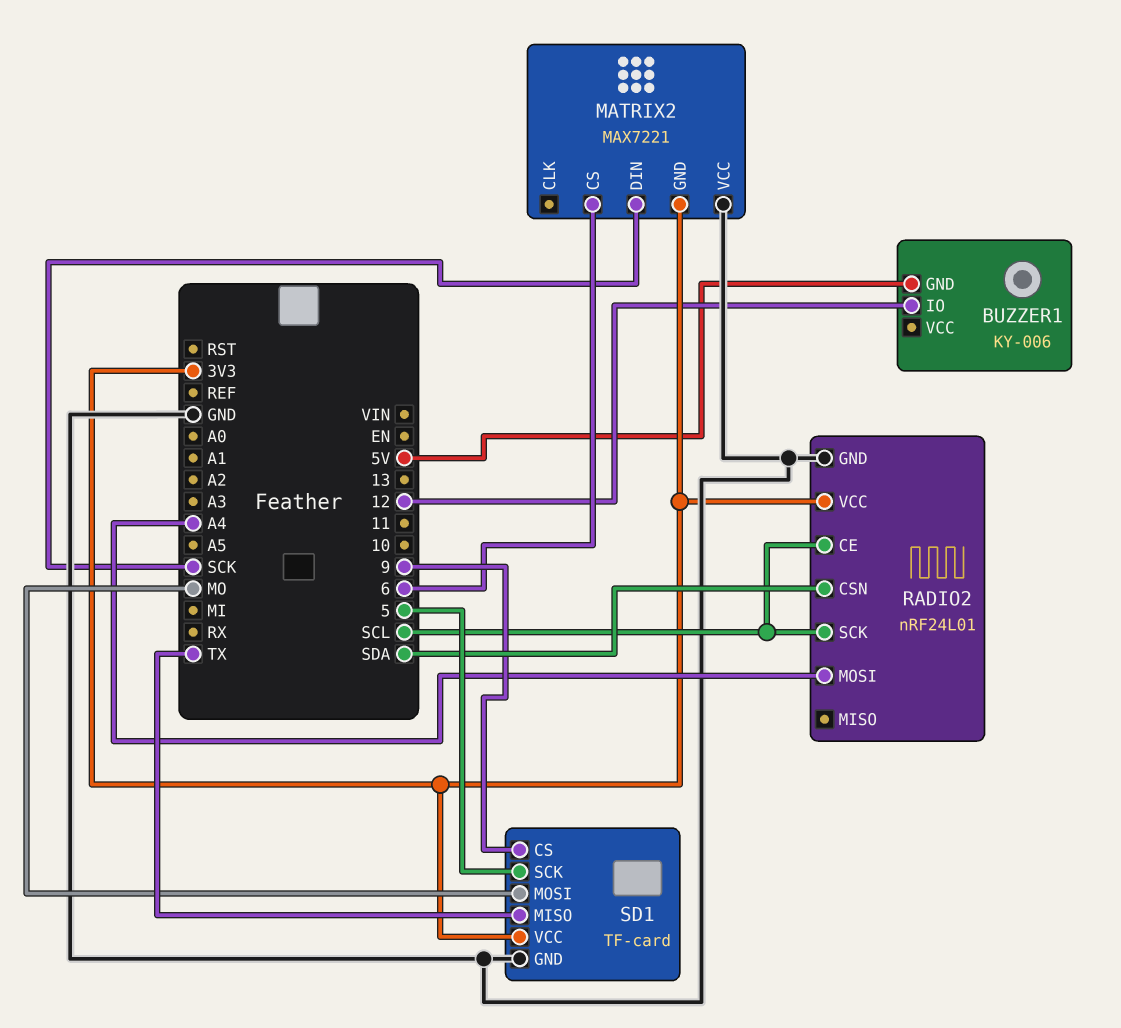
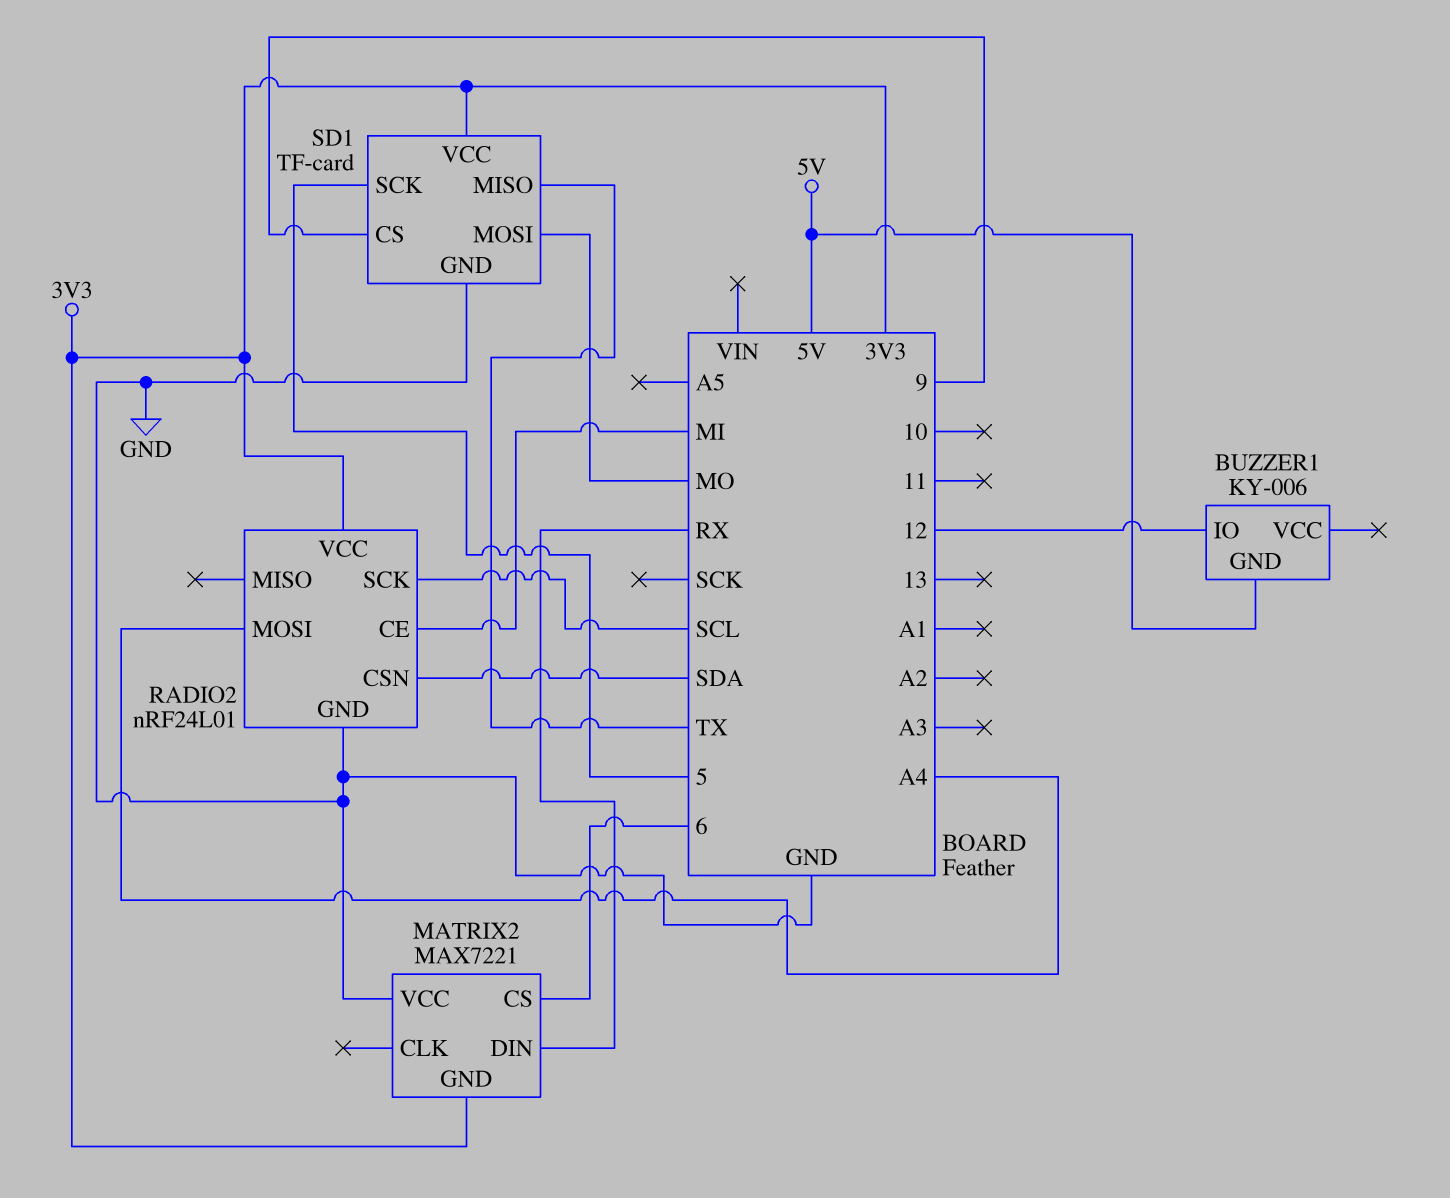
MATRIX2 pin DIN: SCK -> RX
RADIO2 pin CE: SCL -> MI

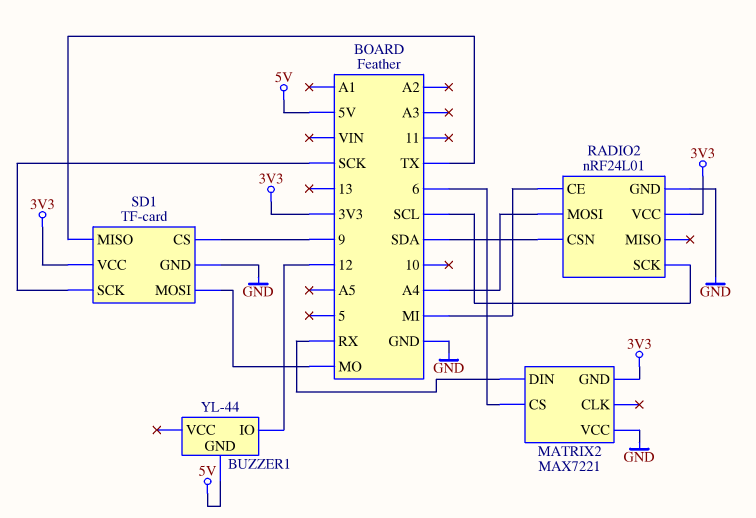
BUZZER1: KY-006 -> YL-44
SD1 pin SCK: 5 -> SCK

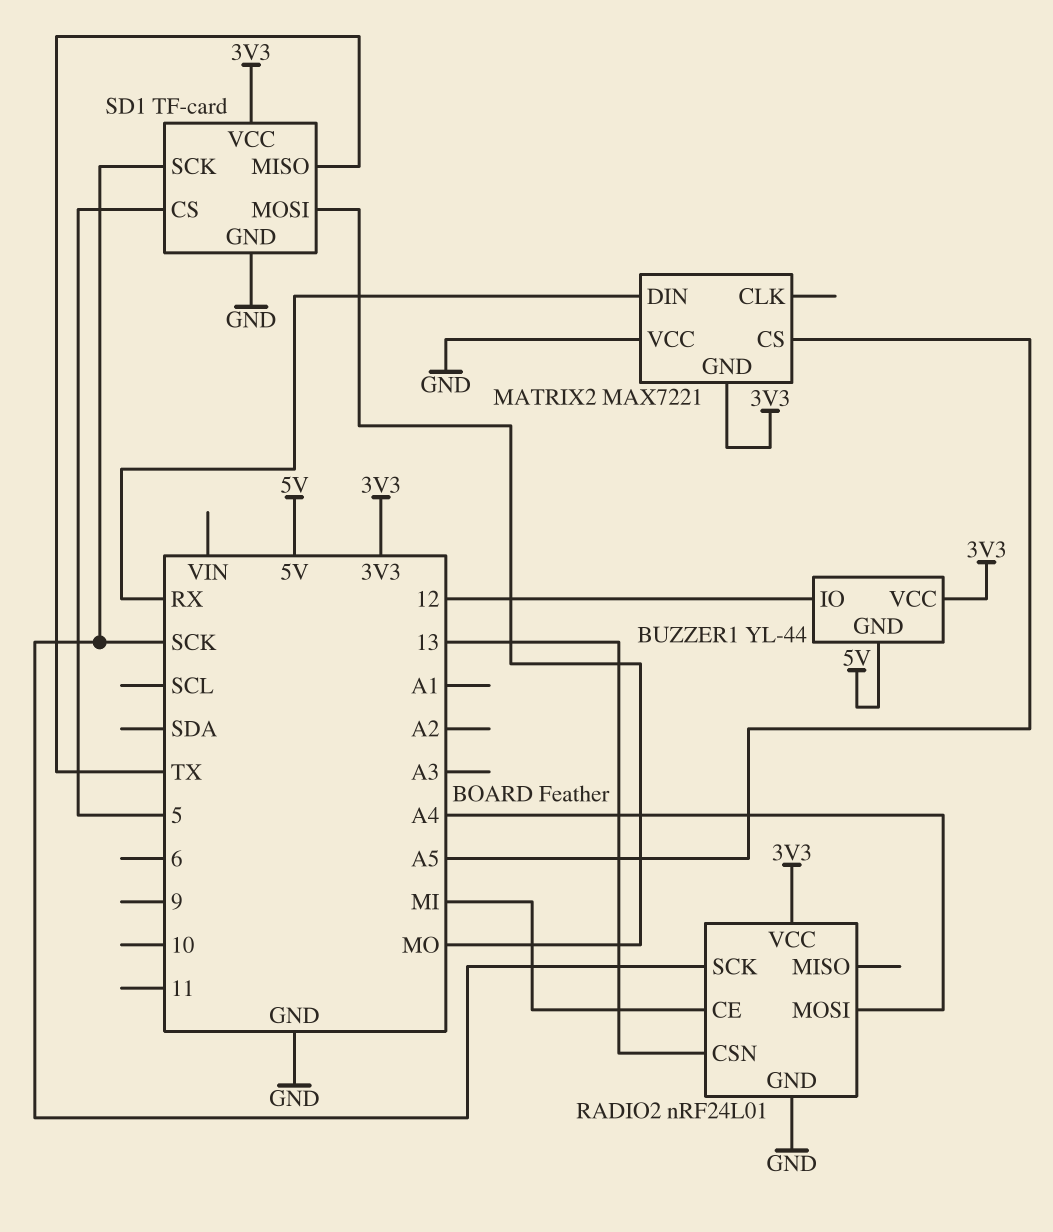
BUZZER1 pin VCC: none -> 3V3
MATRIX2 pin CS: 6 -> A5
RADIO2 pin CSN: SDA -> 13
RADIO2 pin SCK: SCL -> SCK
SD1 pin CS: 9 -> 5

